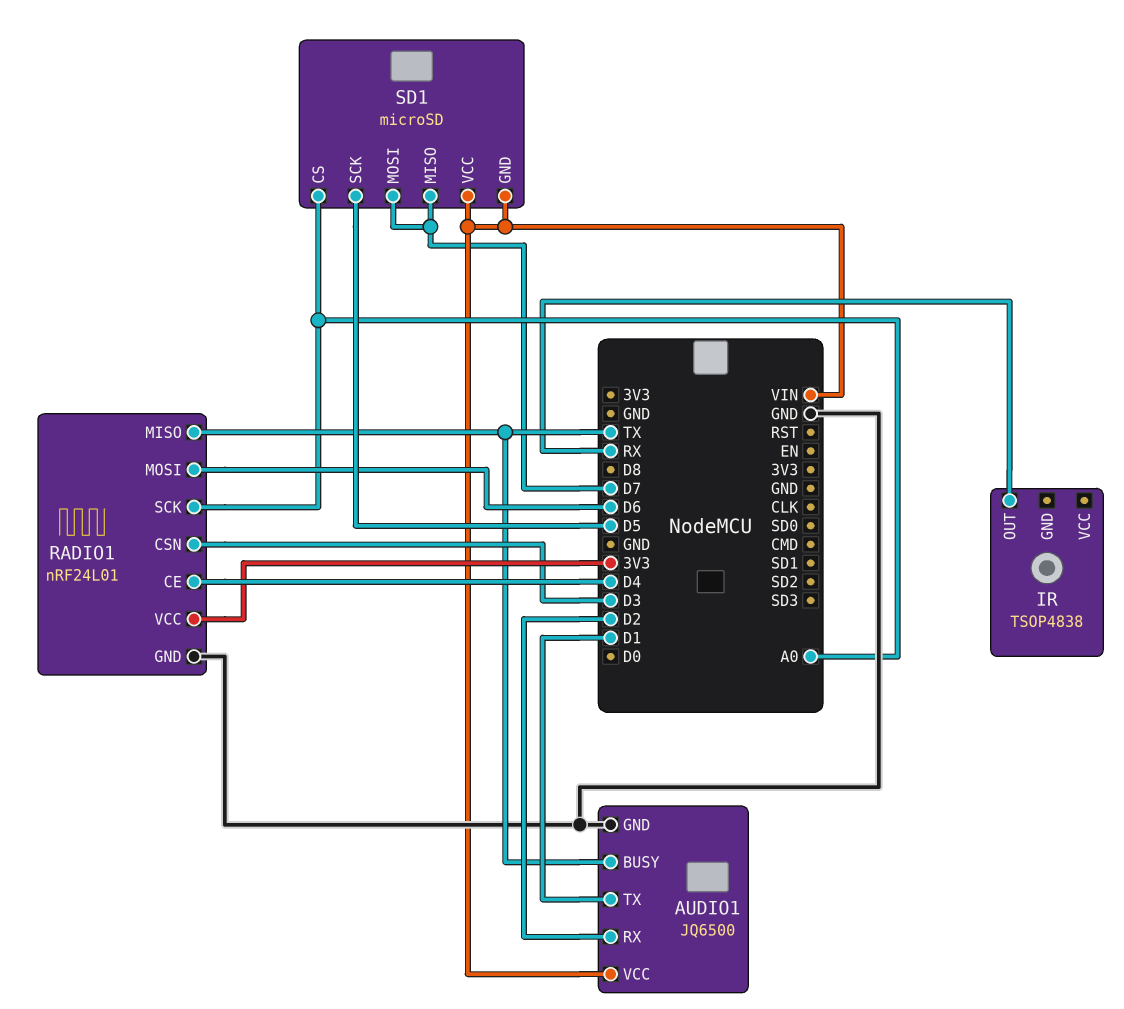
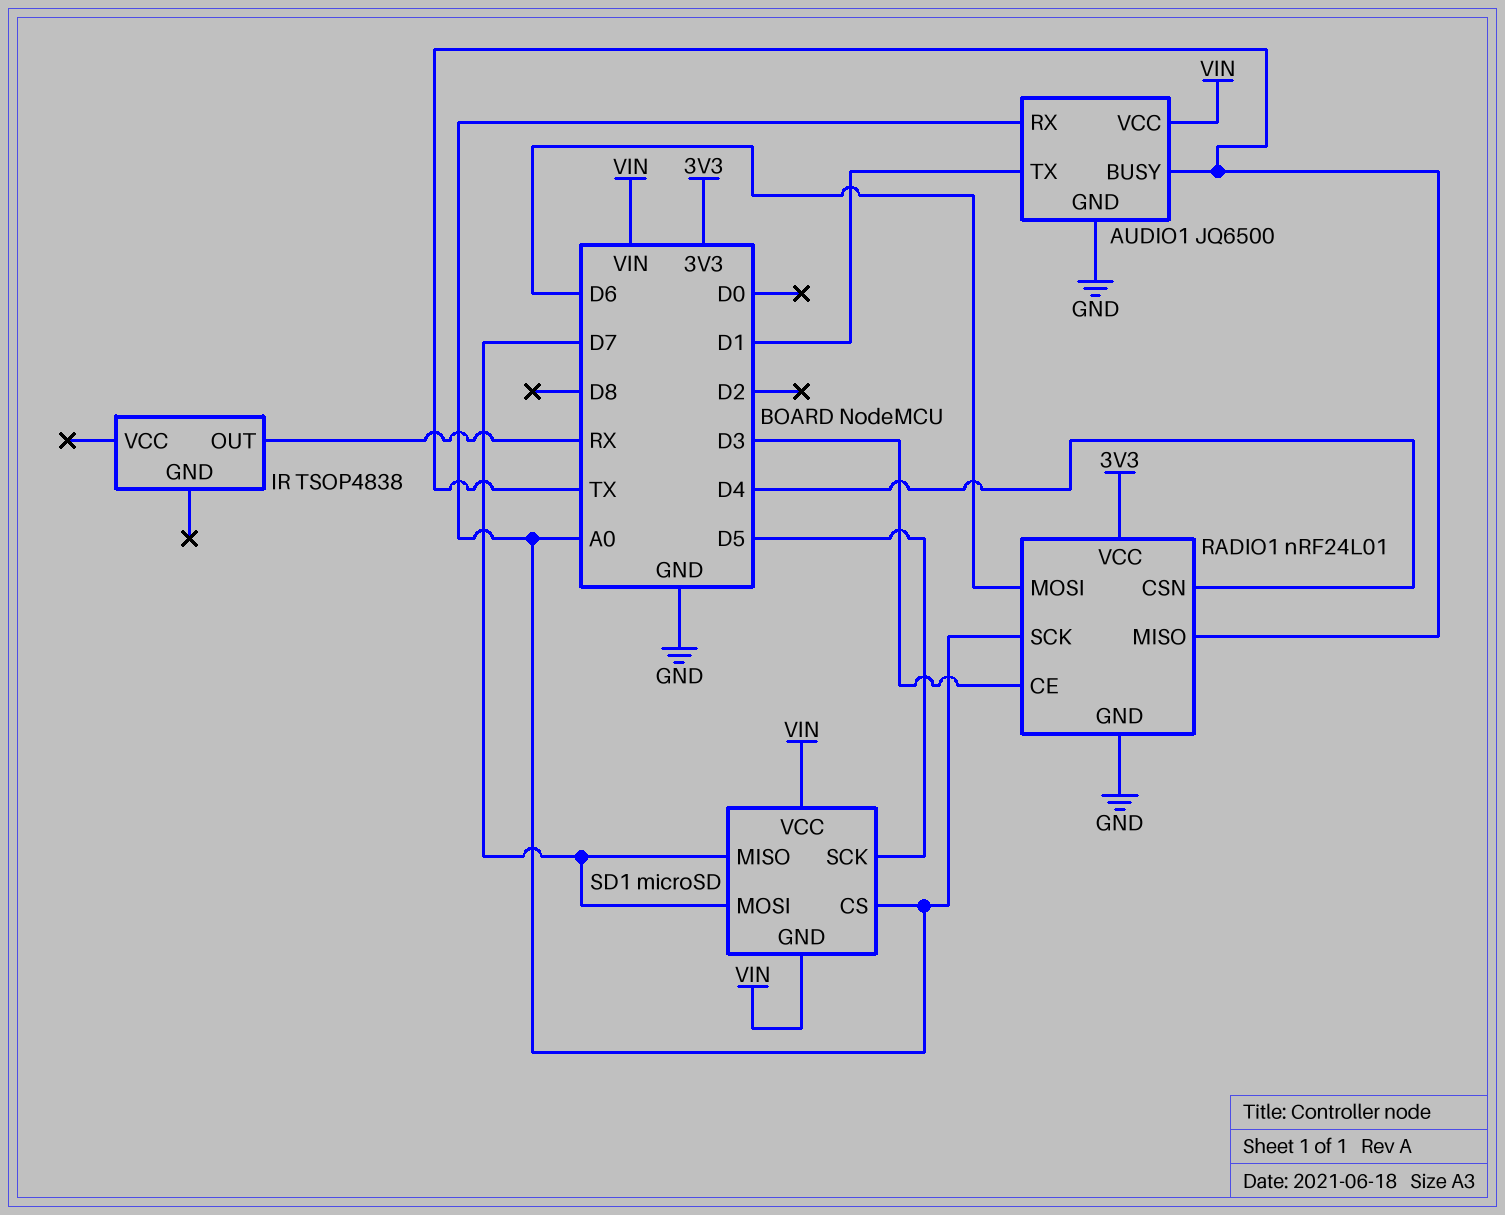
AUDIO1 pin RX: D2 -> A0
RADIO1 pin CE: D4 -> D3
RADIO1 pin CSN: D3 -> D4

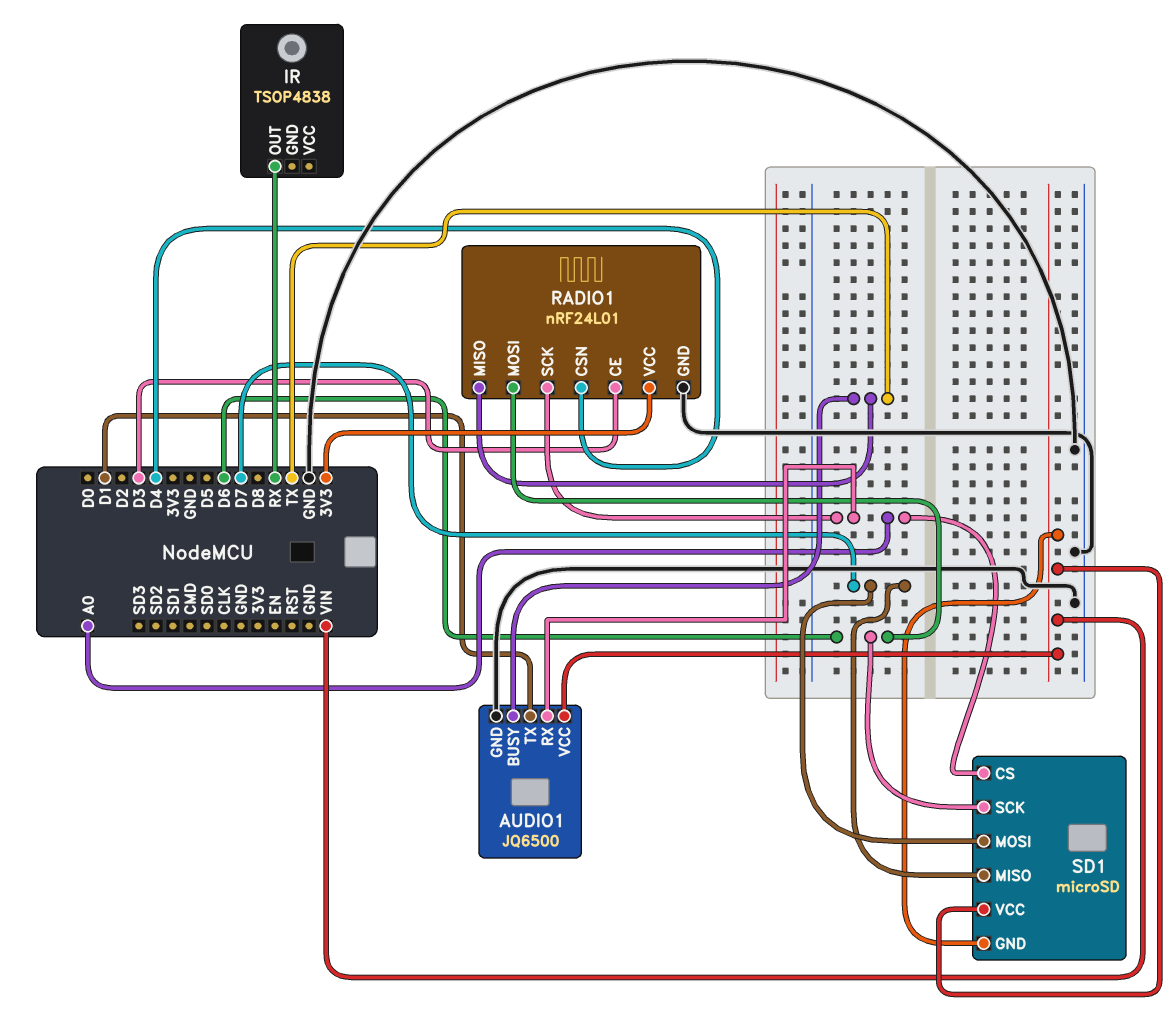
SD1 pin SCK: D5 -> D6

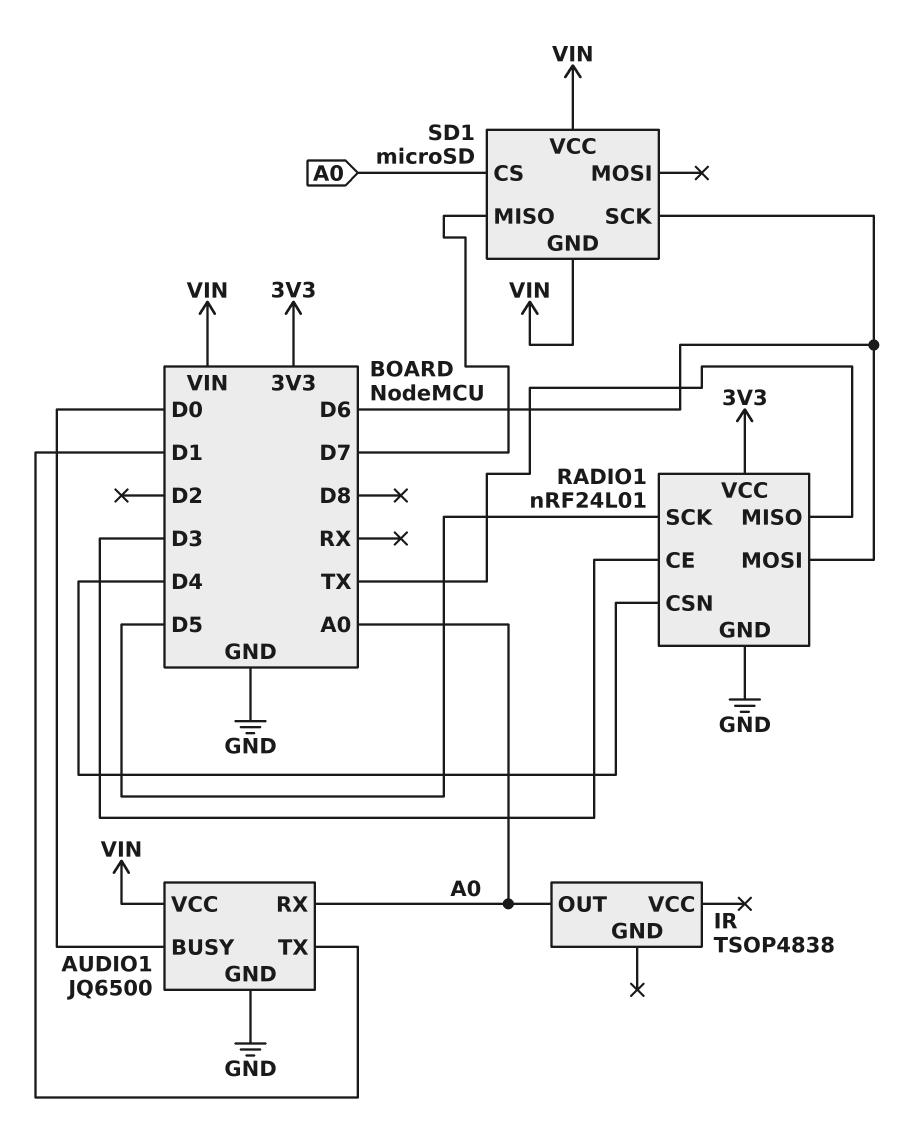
AUDIO1 pin BUSY: TX -> D0
IR pin OUT: RX -> A0
RADIO1 pin SCK: A0 -> D5
SD1 pin MOSI: D7 -> none

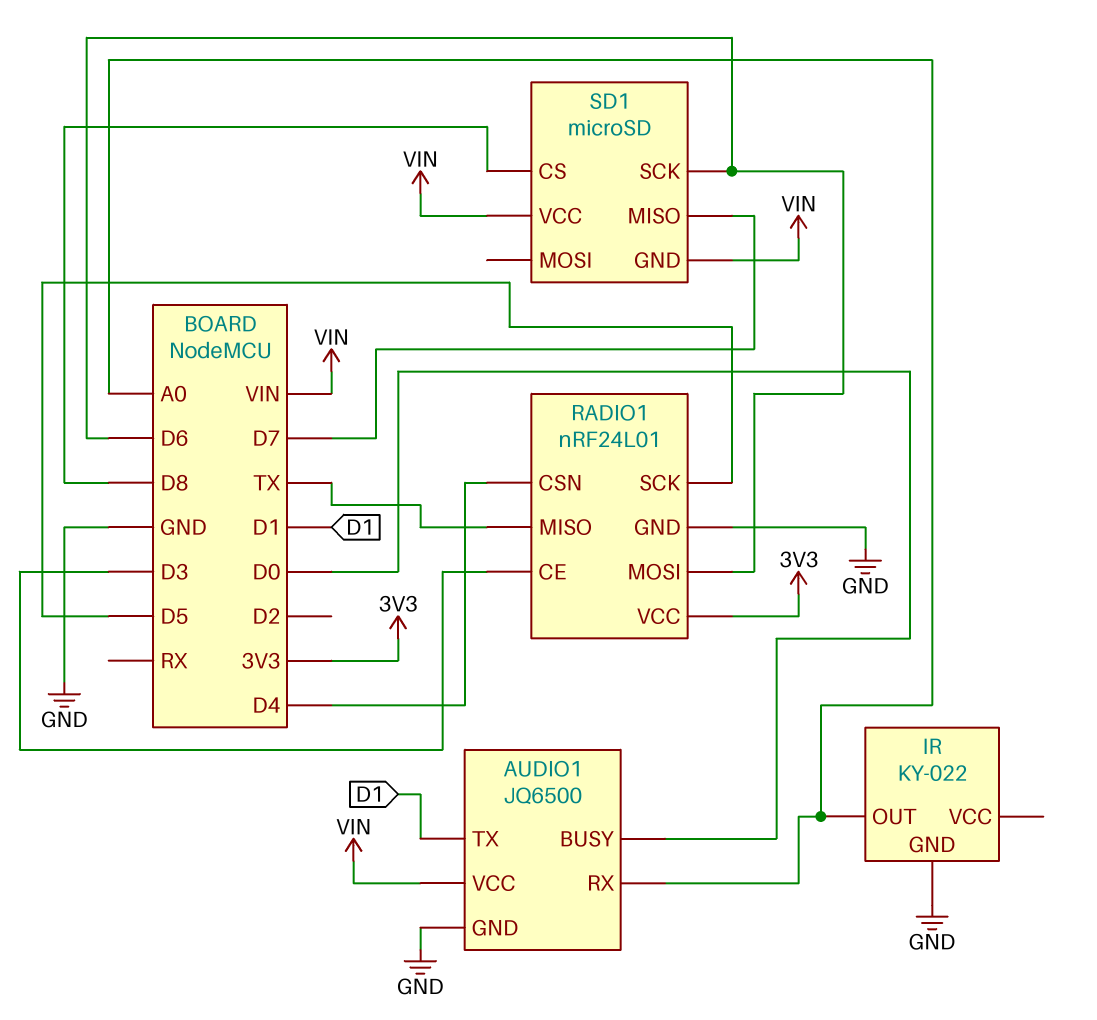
IR: TSOP4838 -> KY-022
IR pin GND: none -> GND
SD1 pin CS: A0 -> D8

